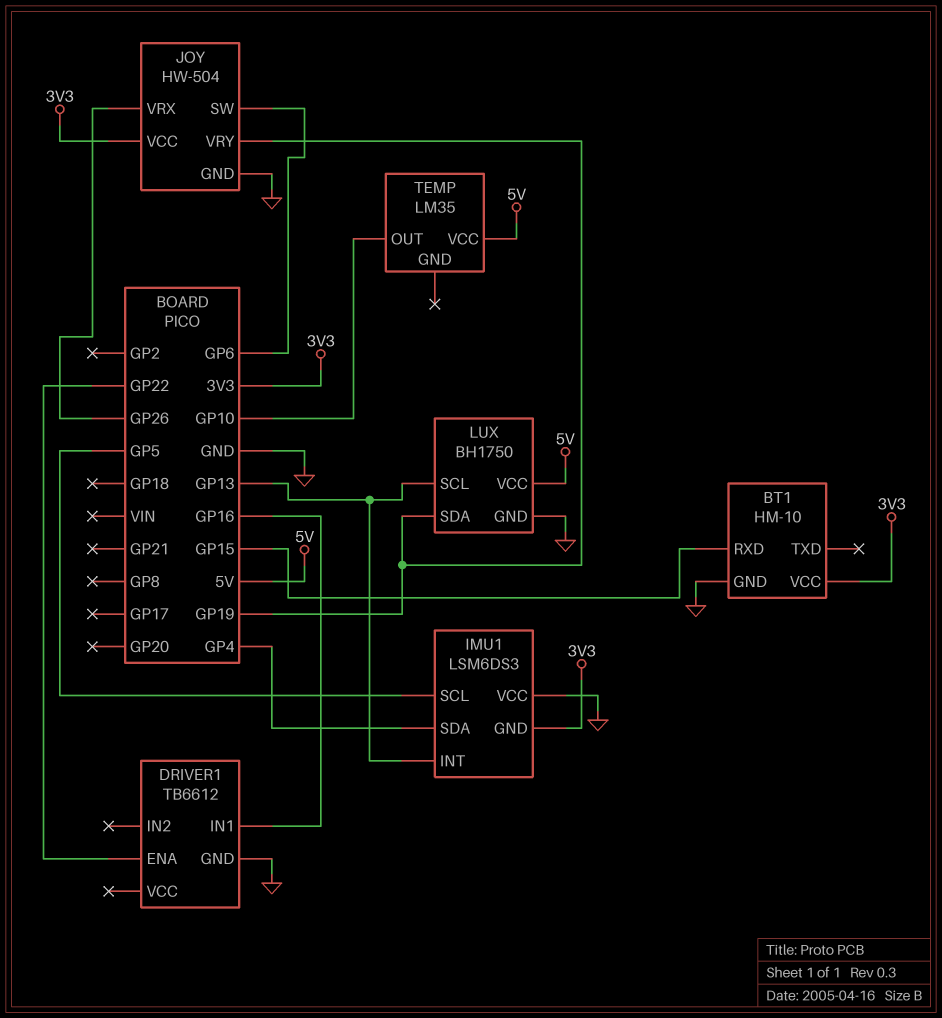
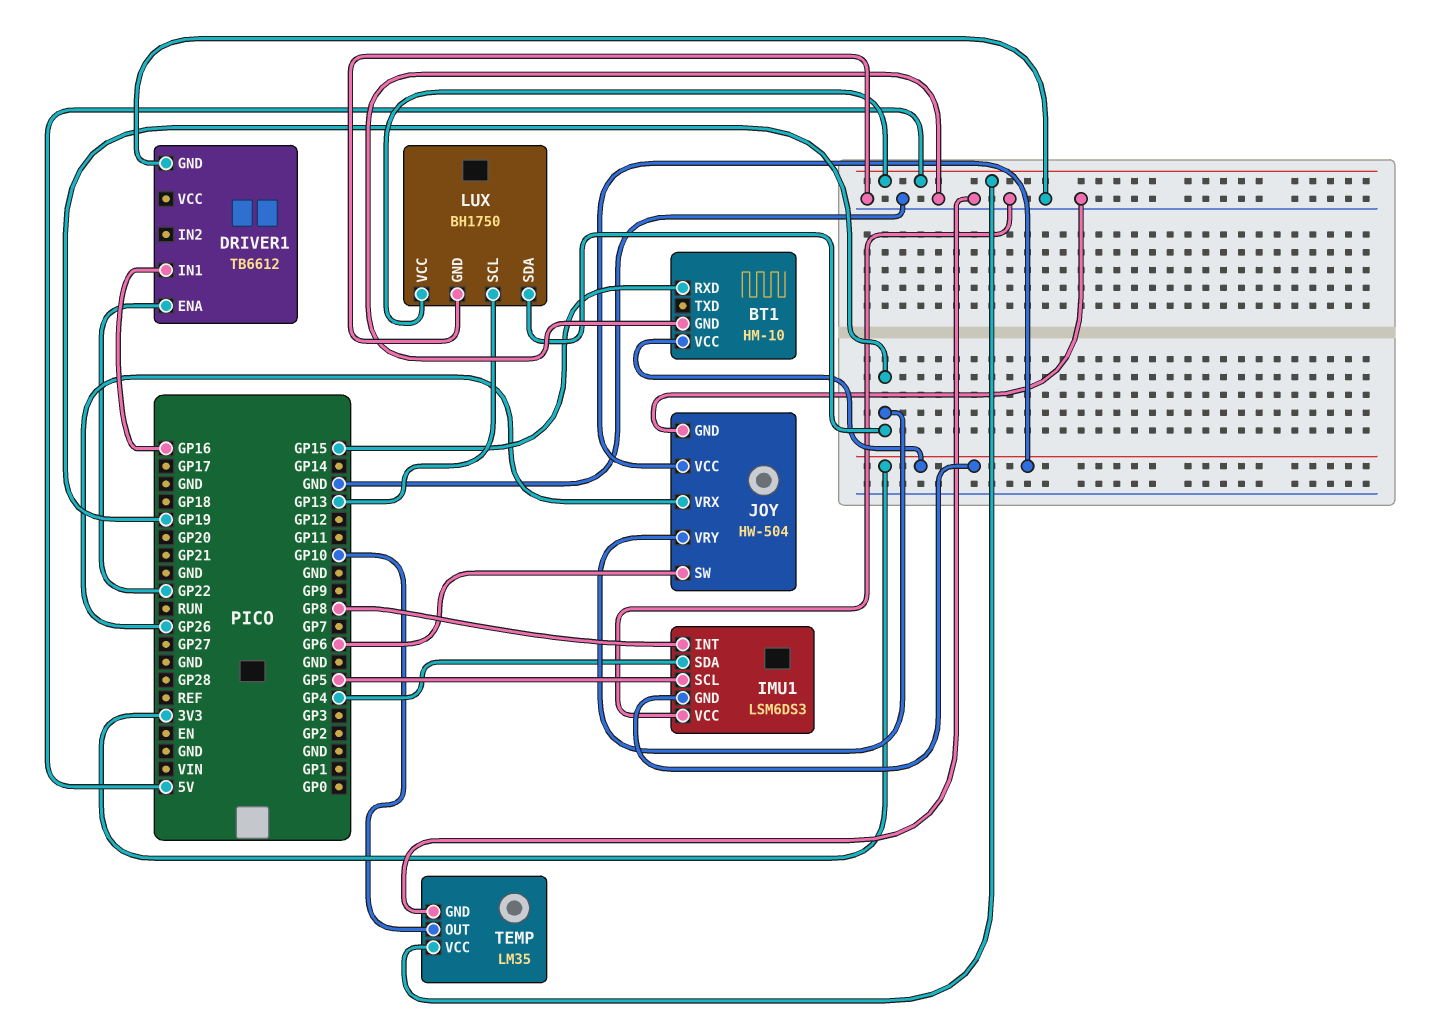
IMU1 pin INT: GP13 -> GP8
TEMP pin GND: none -> GND

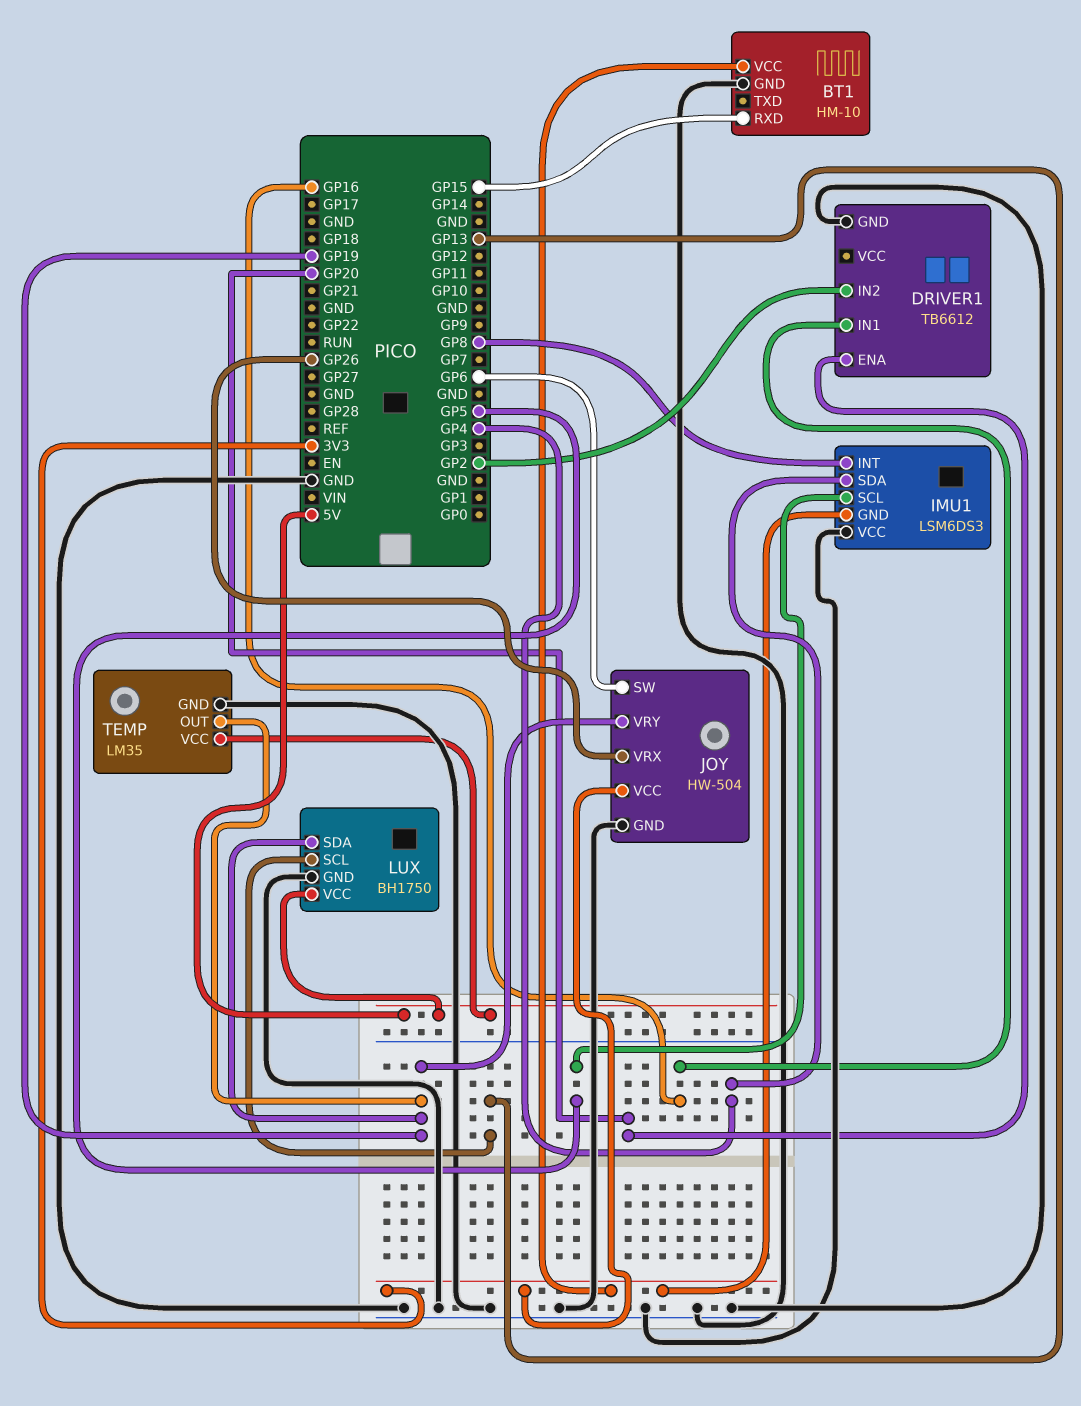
DRIVER1 pin ENA: GP22 -> GP20
DRIVER1 pin IN2: none -> GP2
TEMP pin OUT: GP10 -> GP19

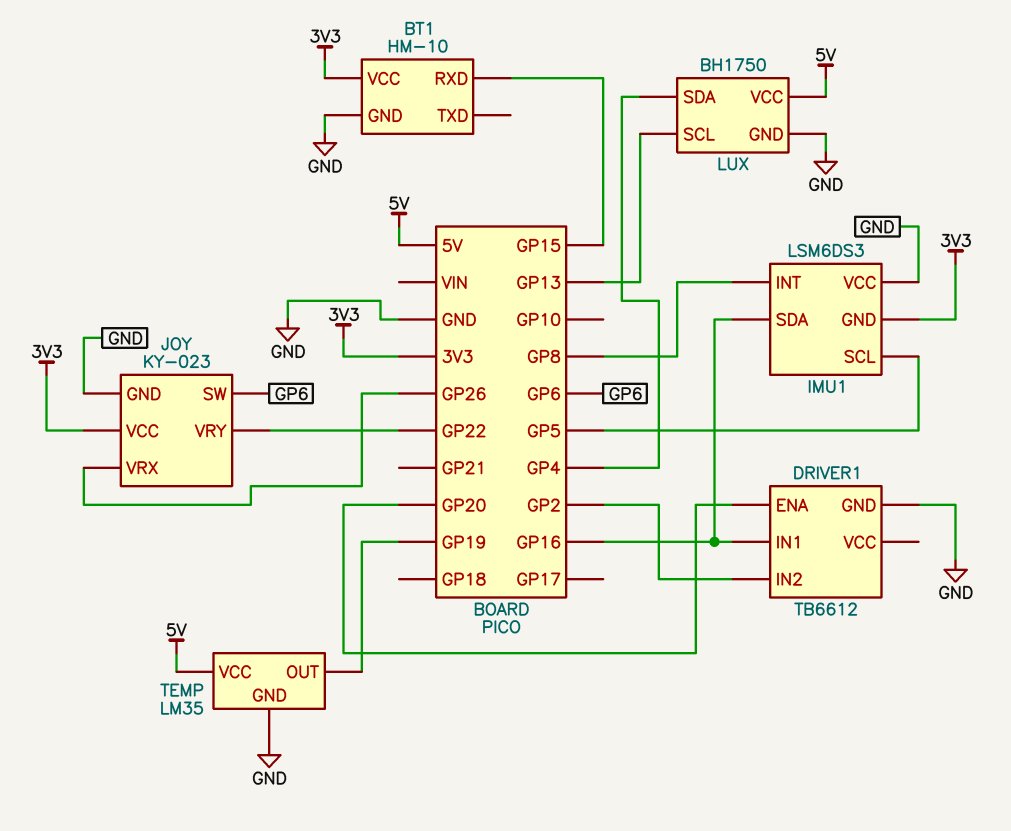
IMU1 pin SDA: GP4 -> GP16
JOY: HW-504 -> KY-023
JOY pin VRY: GP19 -> GP22
LUX pin SDA: GP19 -> GP4

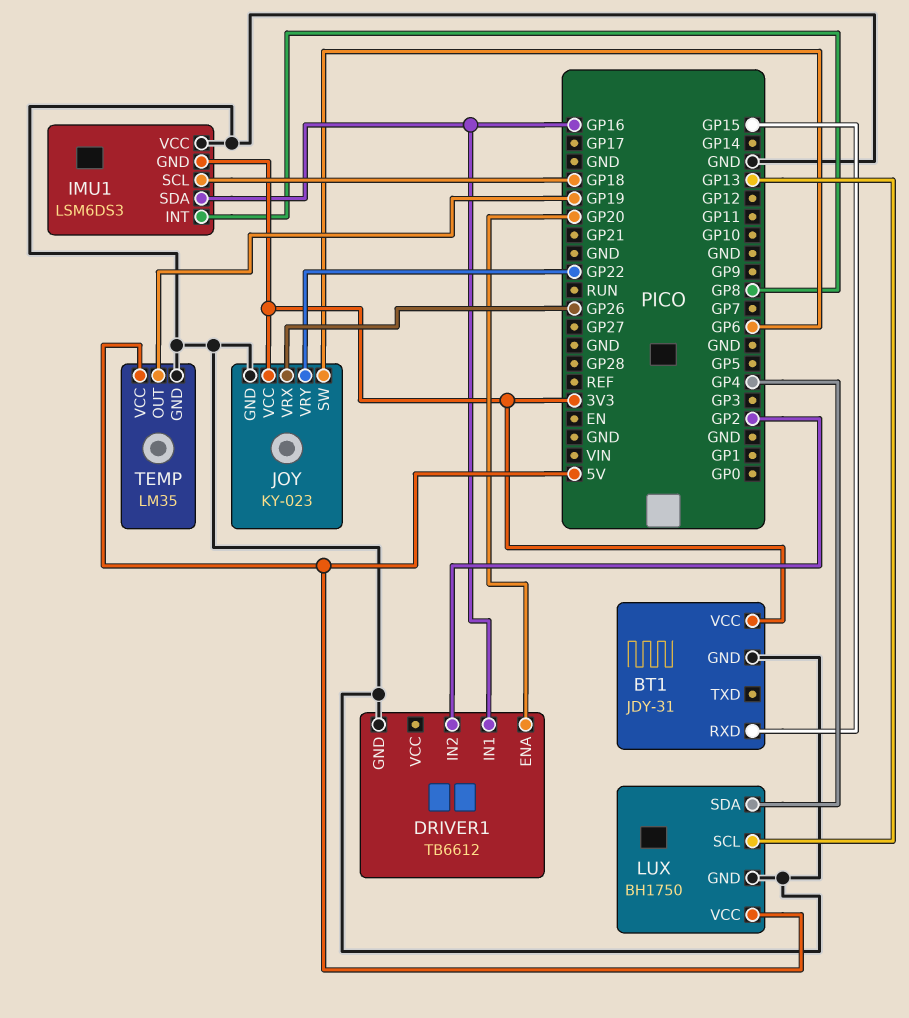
BT1: HM-10 -> JDY-31
IMU1 pin SCL: GP5 -> GP18

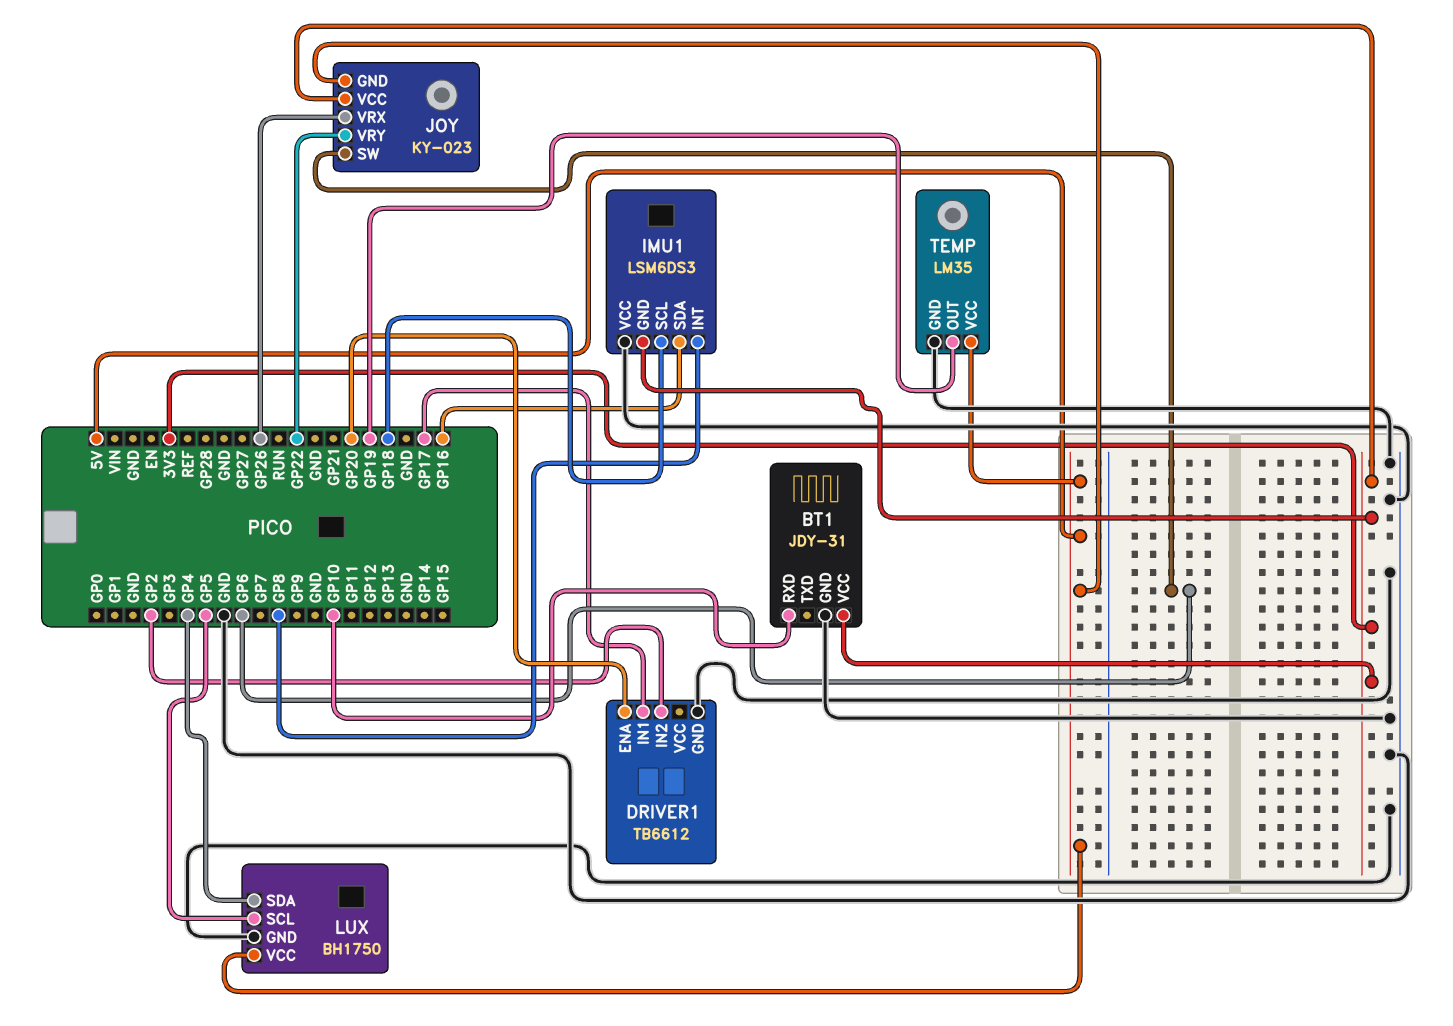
BT1 pin RXD: GP15 -> GP10
DRIVER1 pin IN1: GP16 -> GP17
JOY pin GND: GND -> 5V
LUX pin SCL: GP13 -> GP5

